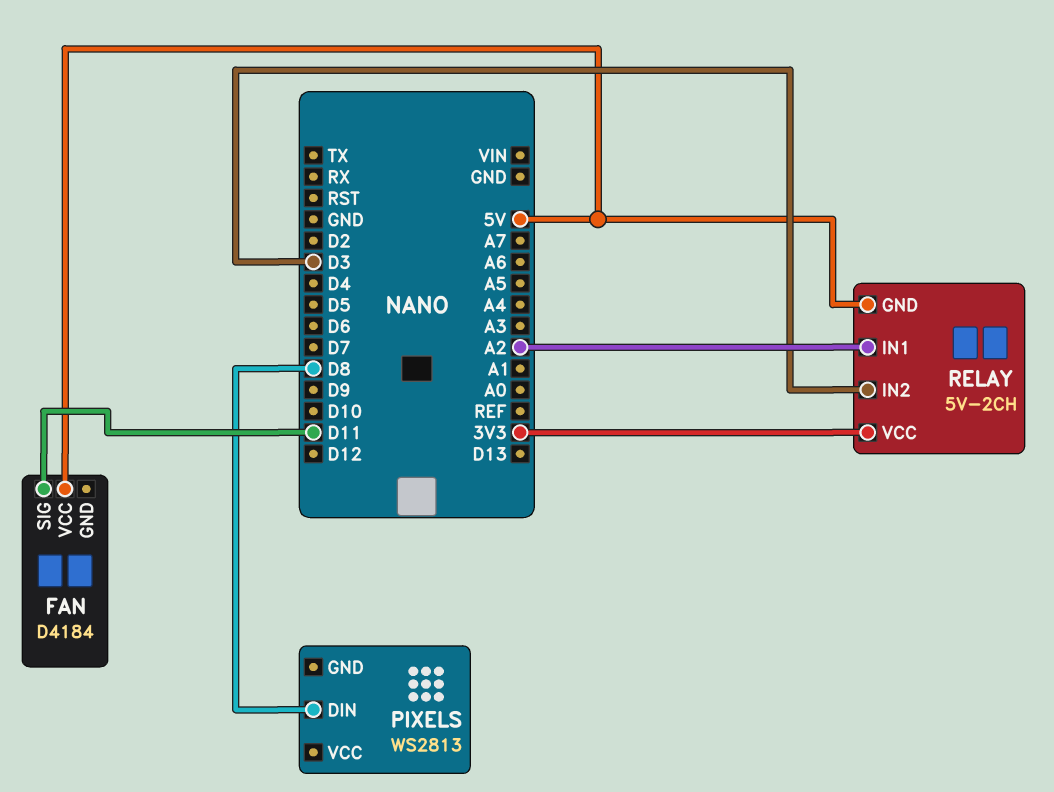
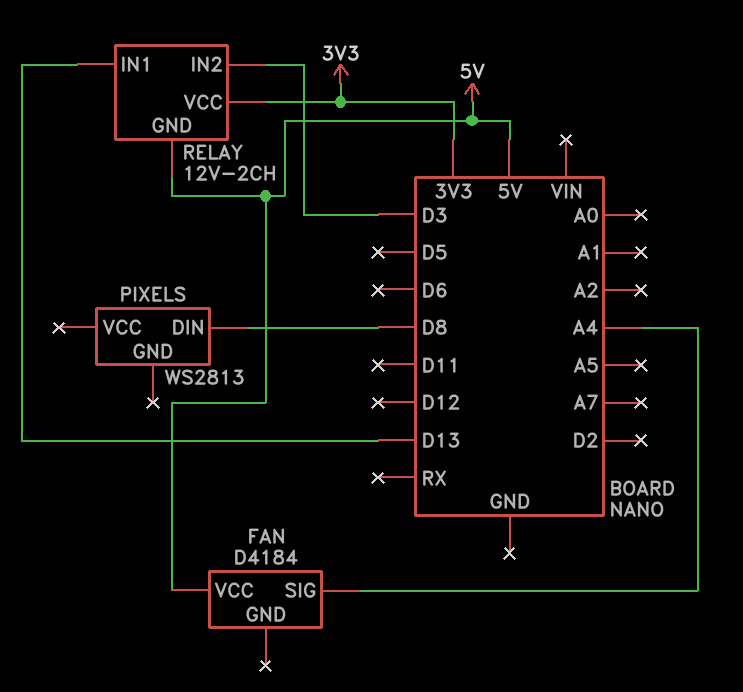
FAN pin SIG: D11 -> A4
RELAY: 5V-2CH -> 12V-2CH
RELAY pin IN1: A2 -> D13

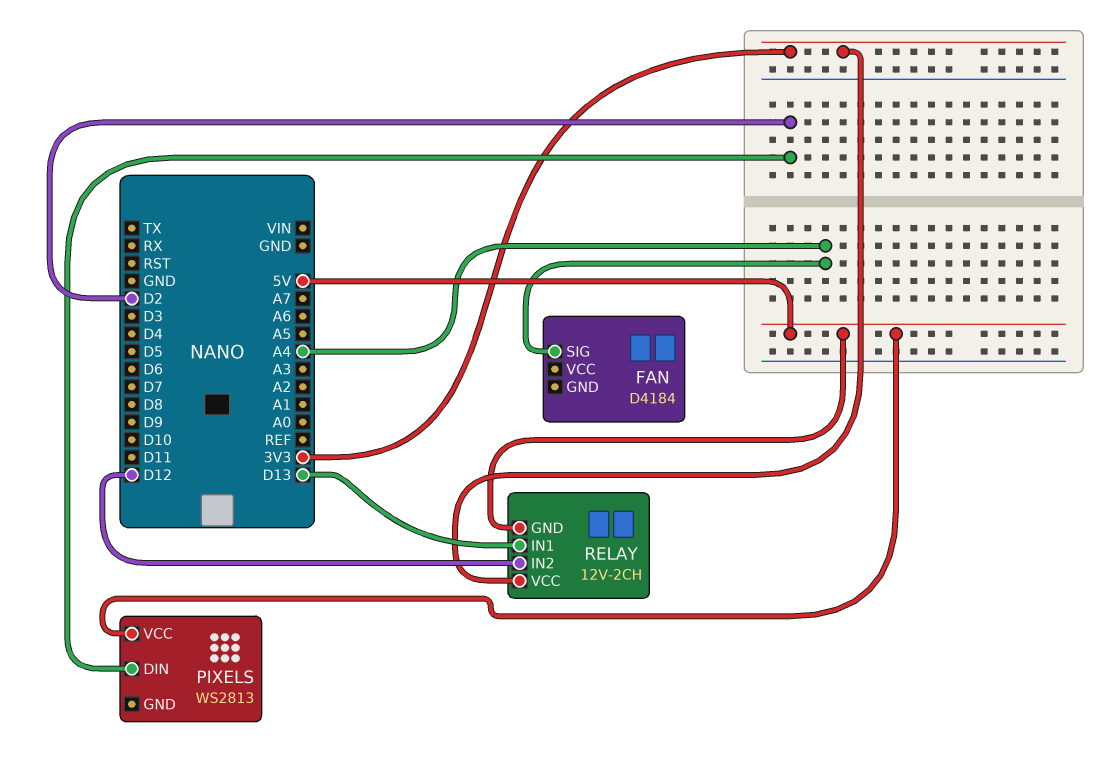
FAN pin VCC: 5V -> none
PIXELS pin DIN: D8 -> D2
PIXELS pin VCC: none -> 5V
RELAY pin IN2: D3 -> D12

